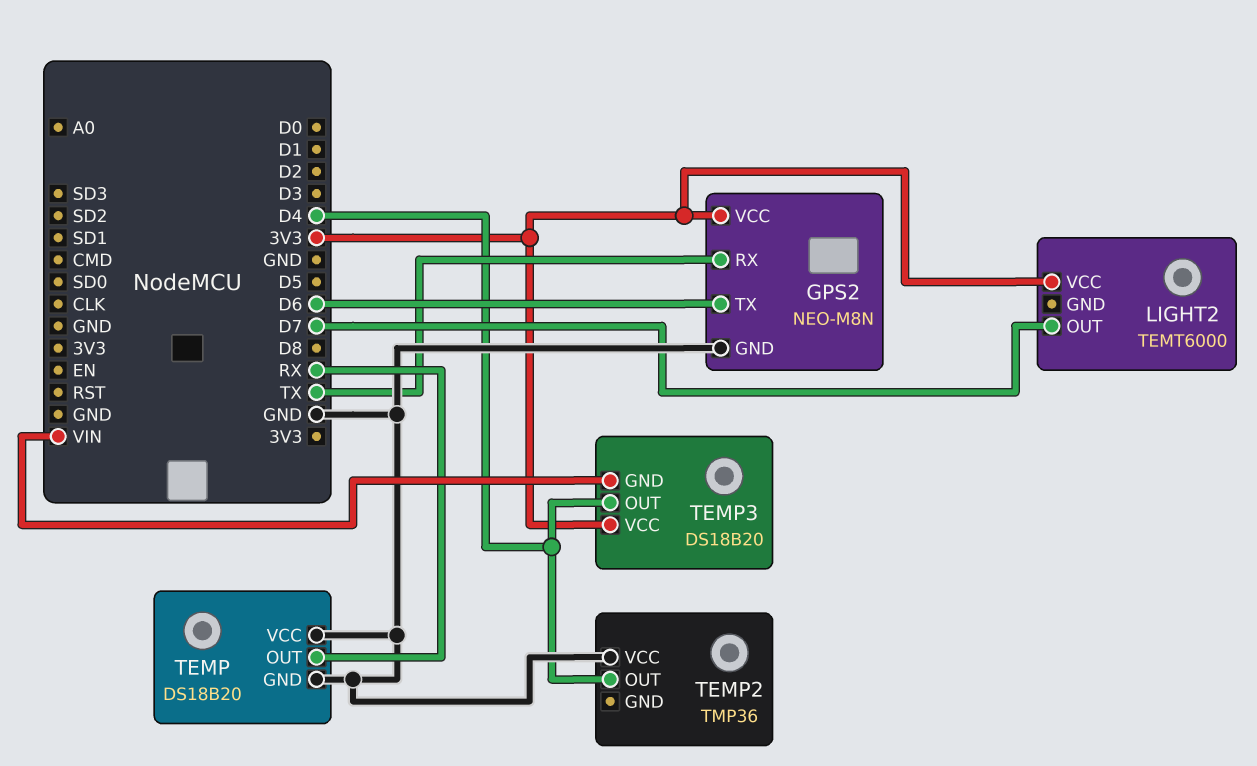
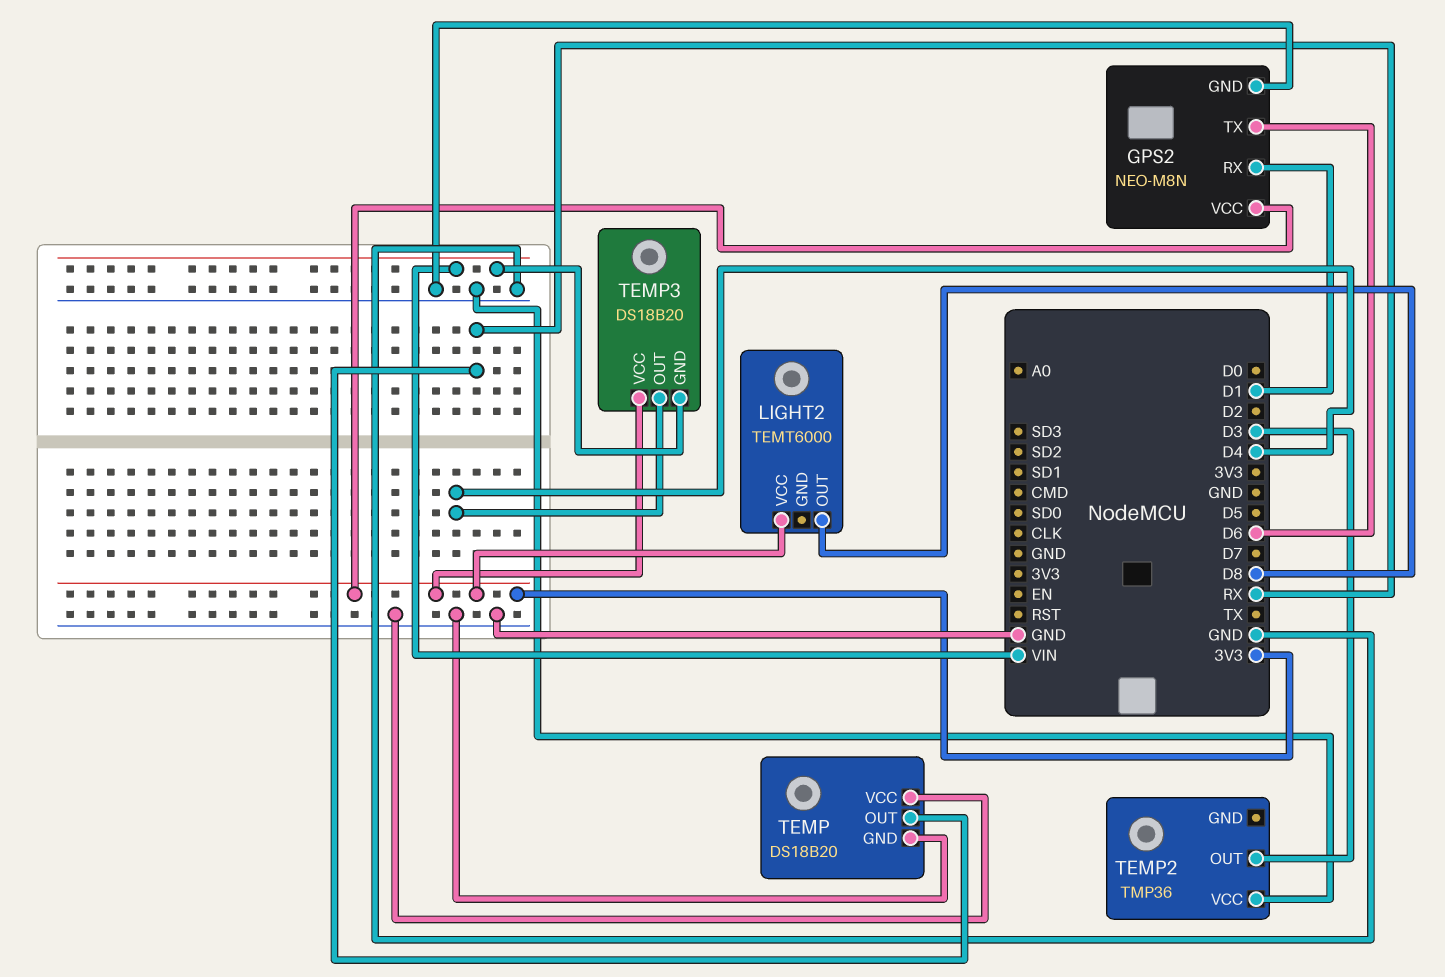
GPS2 pin RX: TX -> D1
LIGHT2 pin OUT: D7 -> D8
TEMP2 pin OUT: D4 -> D3

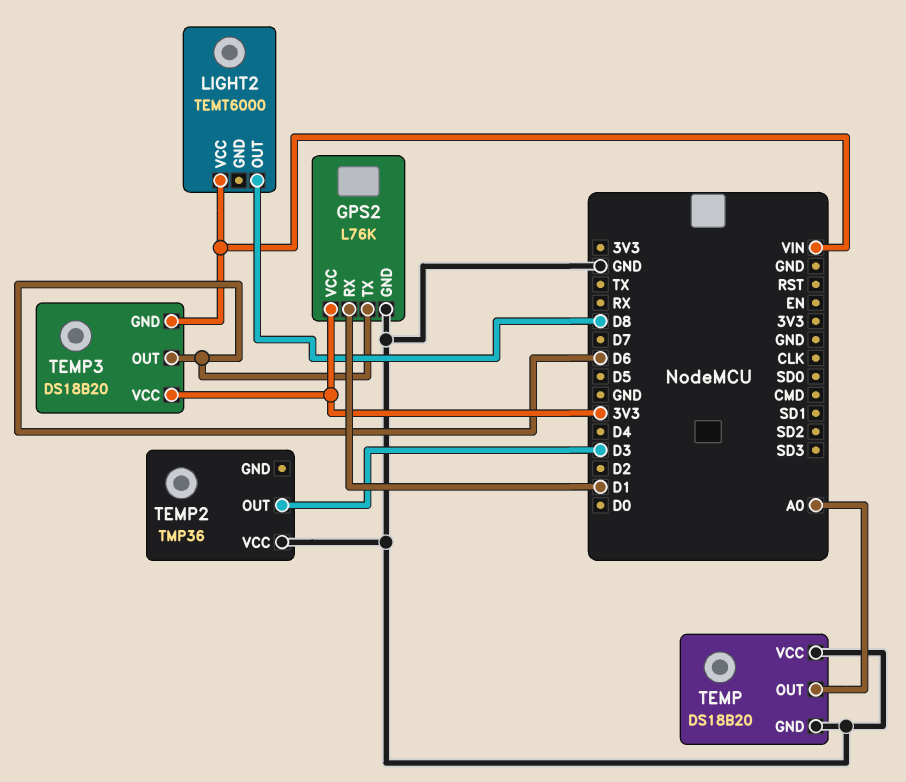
GPS2: NEO-M8N -> L76K
LIGHT2 pin VCC: 3V3 -> VIN
TEMP pin OUT: RX -> A0
TEMP3 pin OUT: D4 -> D6

